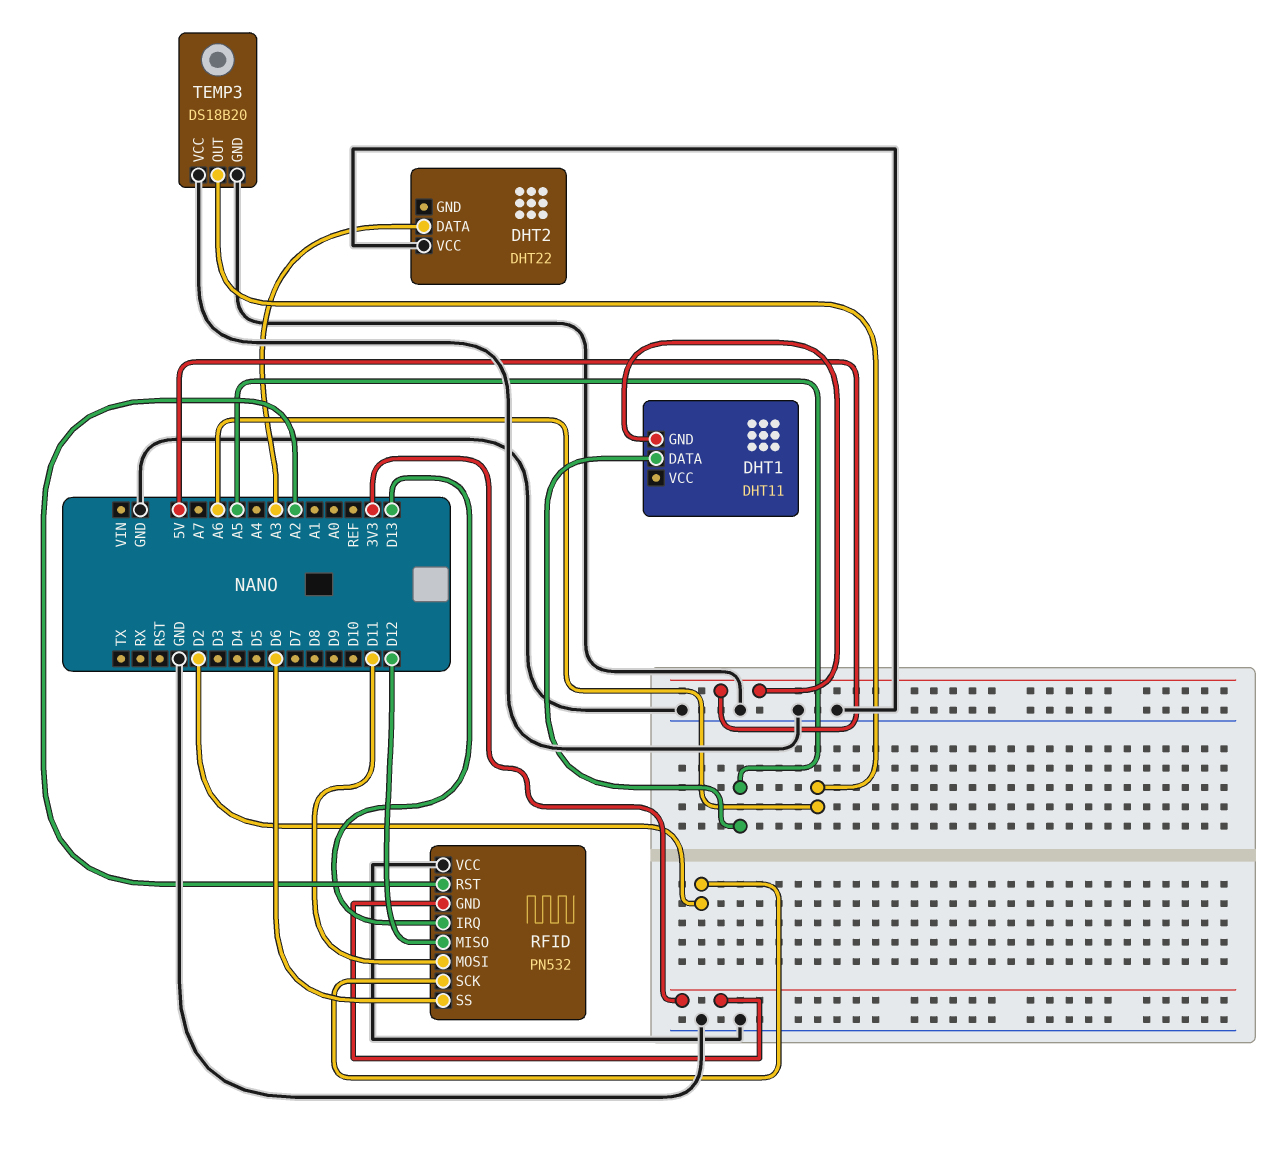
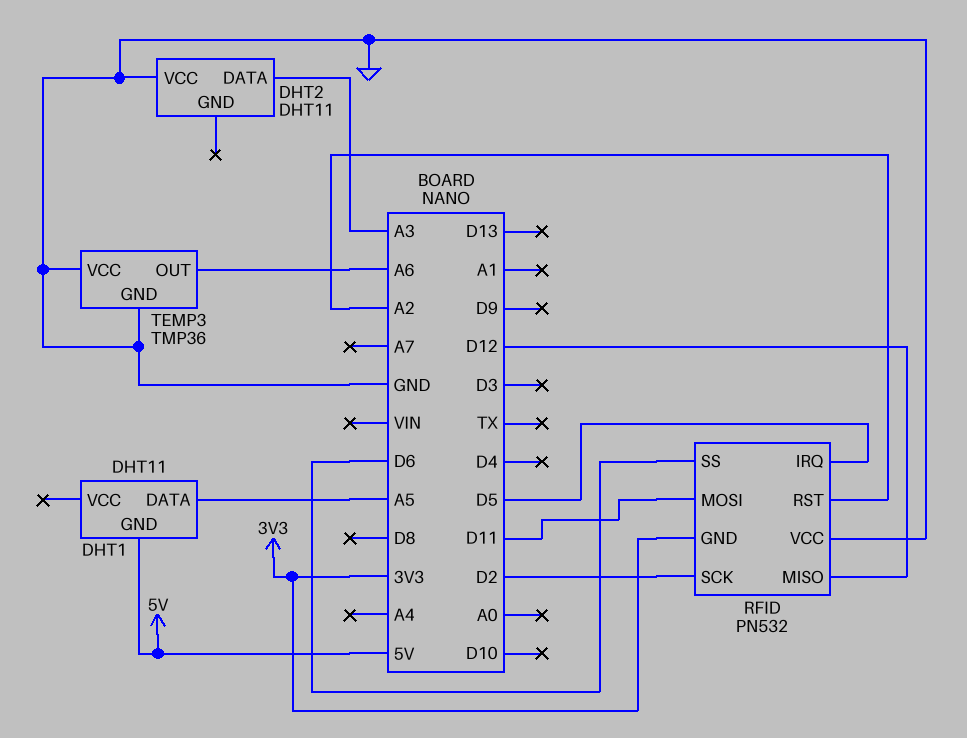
DHT2: DHT22 -> DHT11
RFID pin IRQ: D13 -> D5
TEMP3: DS18B20 -> TMP36

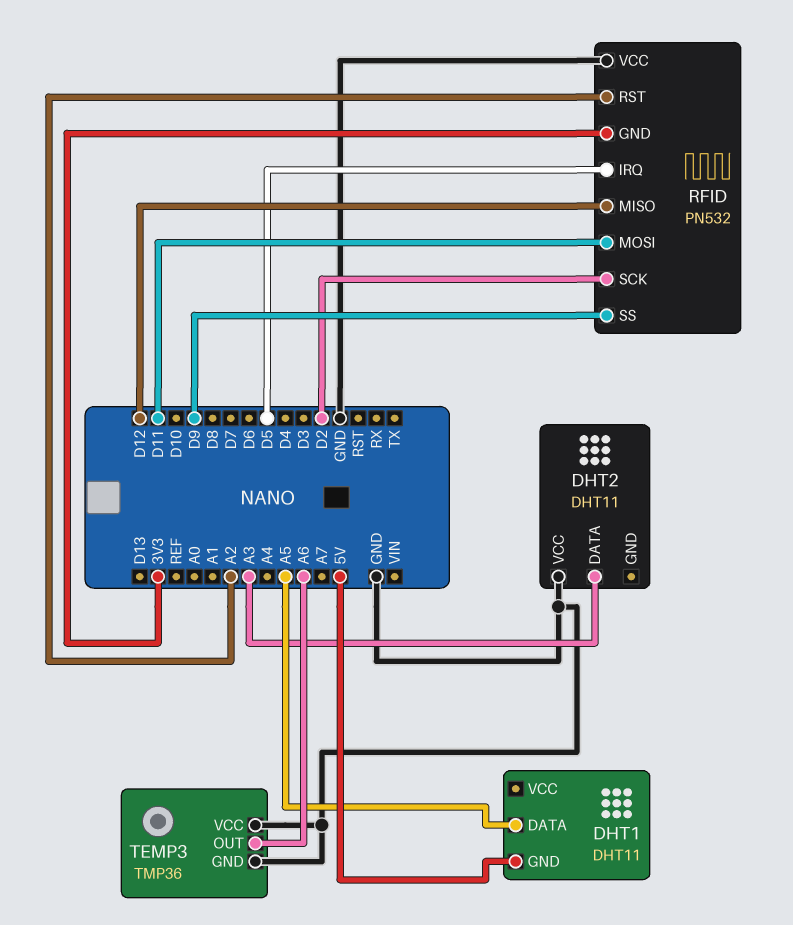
RFID pin SS: D6 -> D9

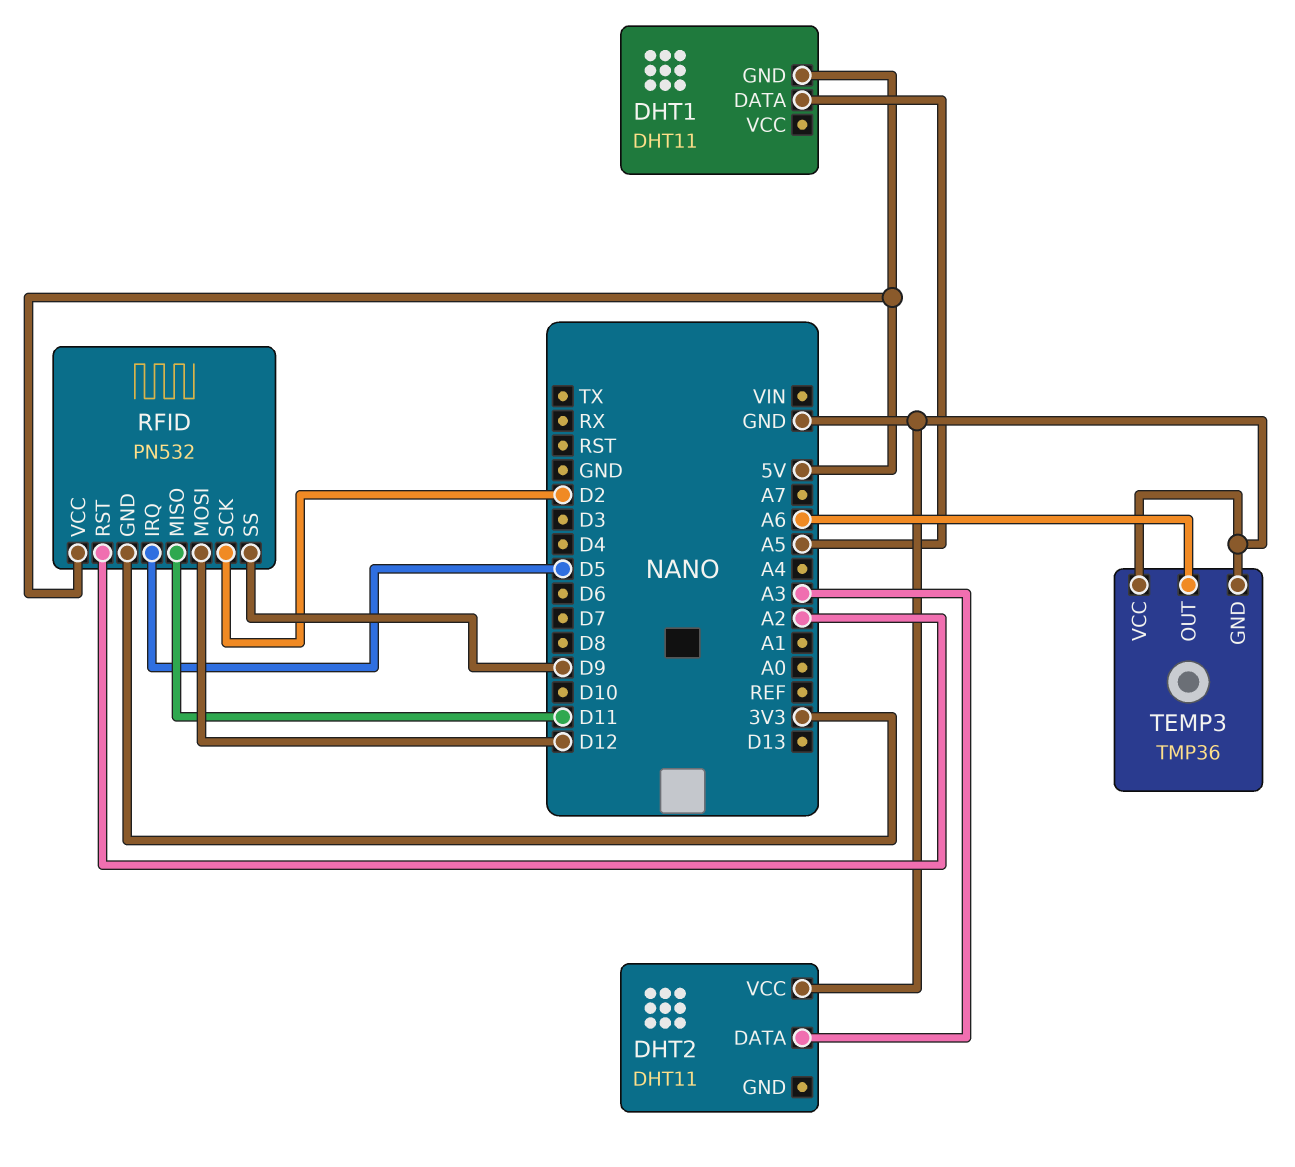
RFID pin MISO: D12 -> D11
RFID pin MOSI: D11 -> D12
RFID pin VCC: GND -> 5V

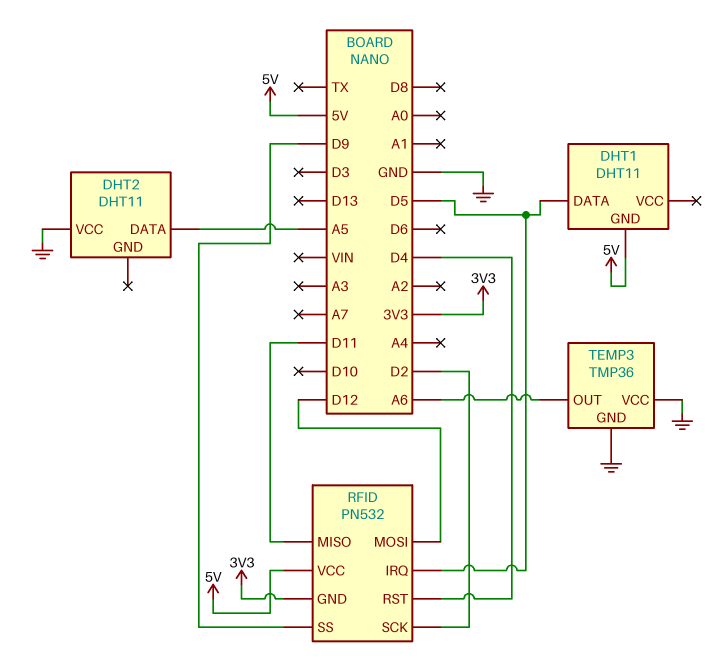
DHT1 pin DATA: A5 -> D5
DHT2 pin DATA: A3 -> A5
RFID pin RST: A2 -> D4

